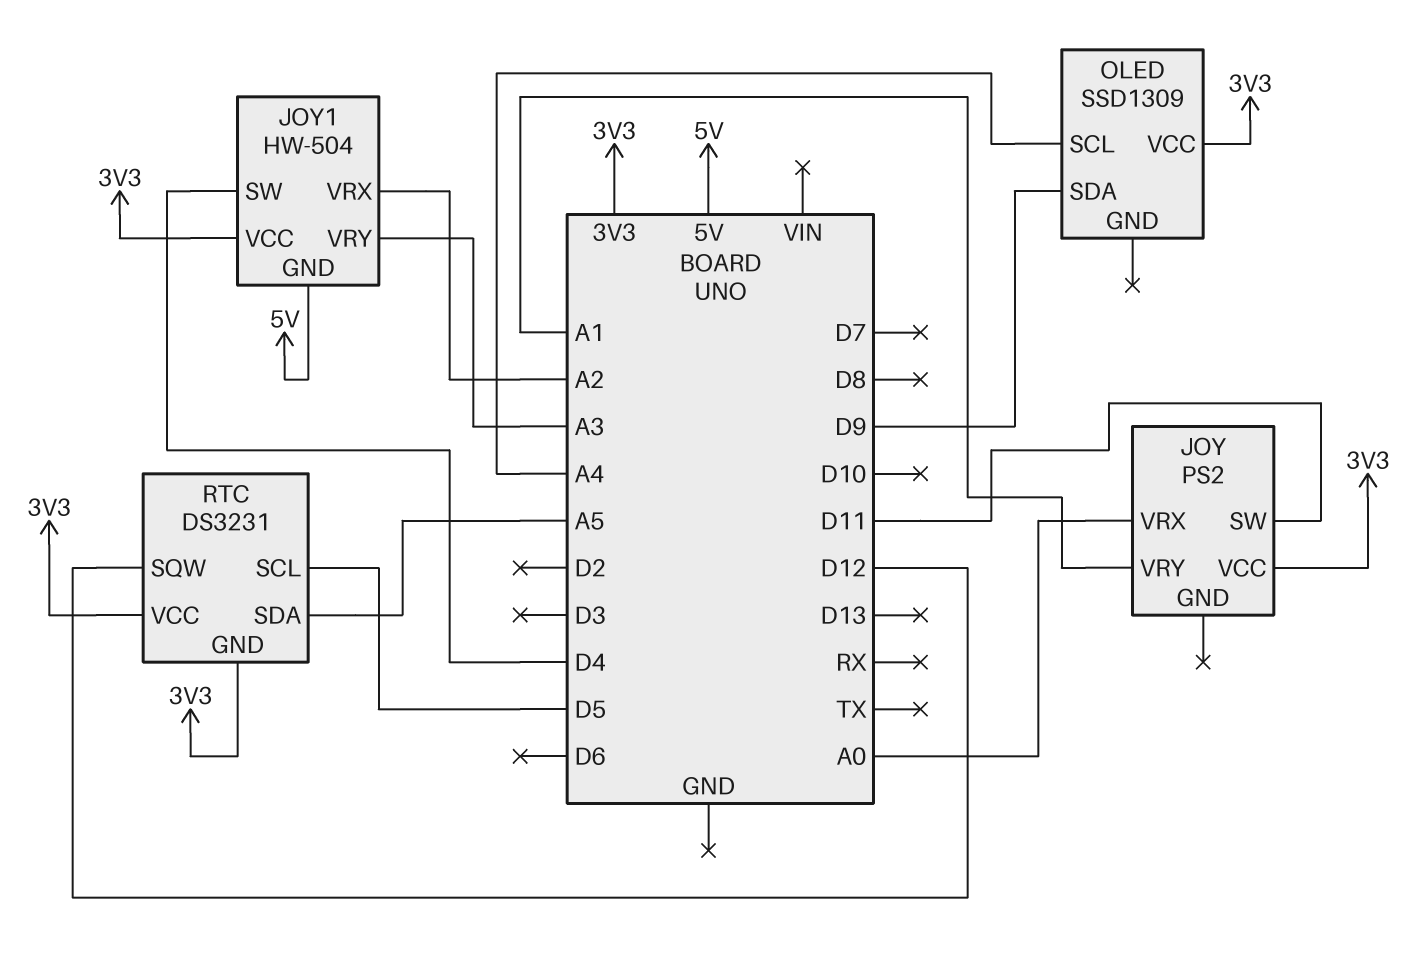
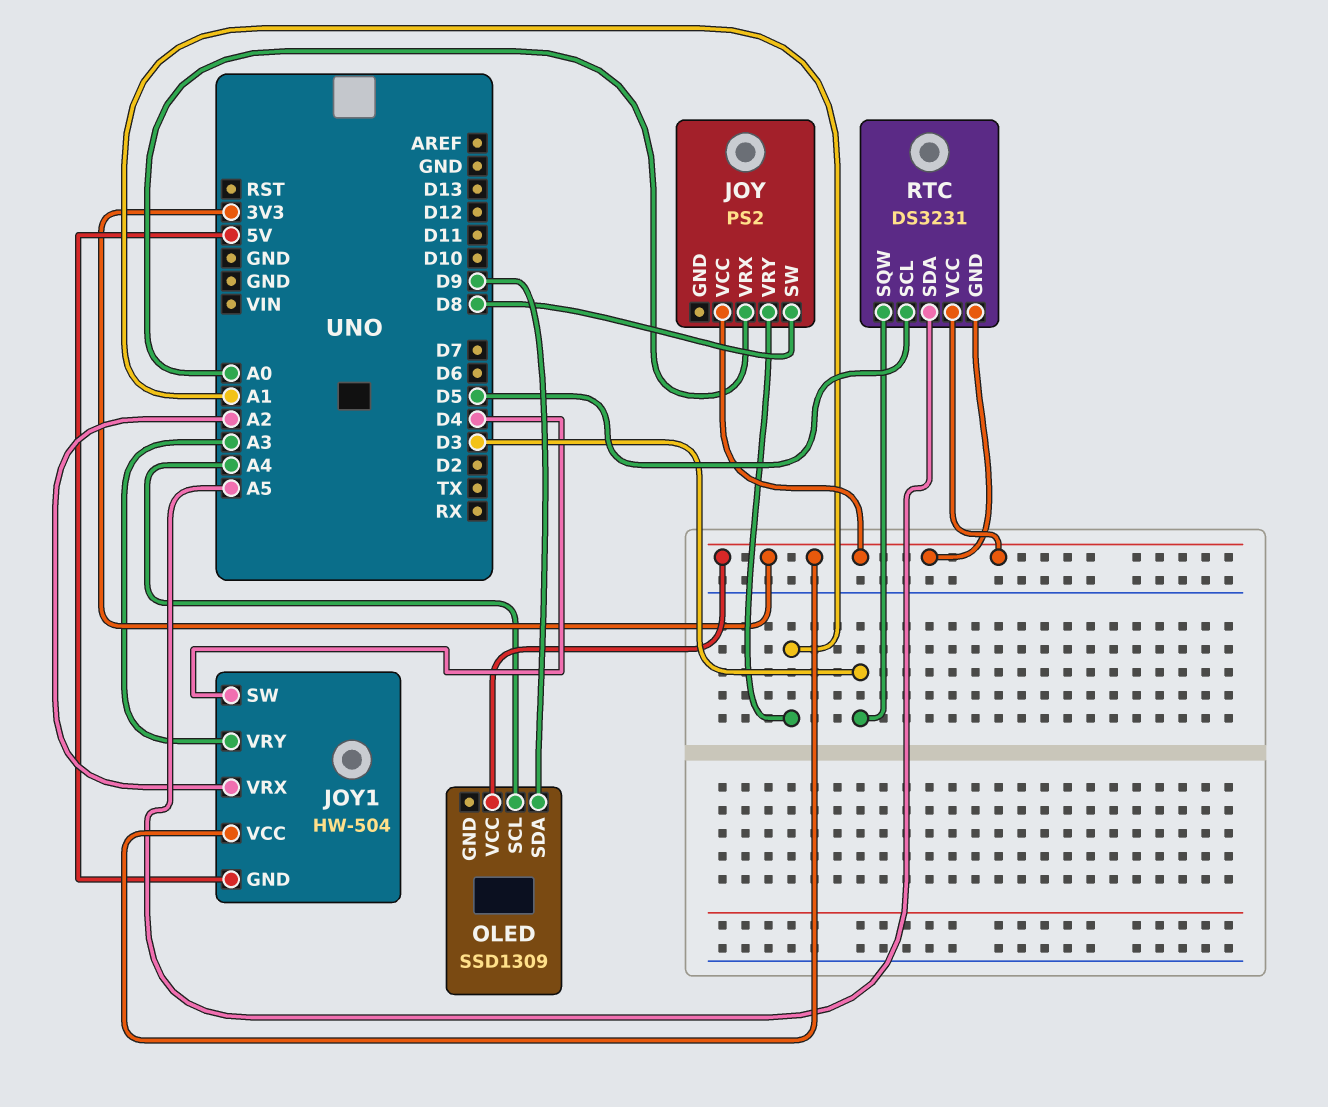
JOY pin SW: D11 -> D8
RTC pin SQW: D12 -> D3

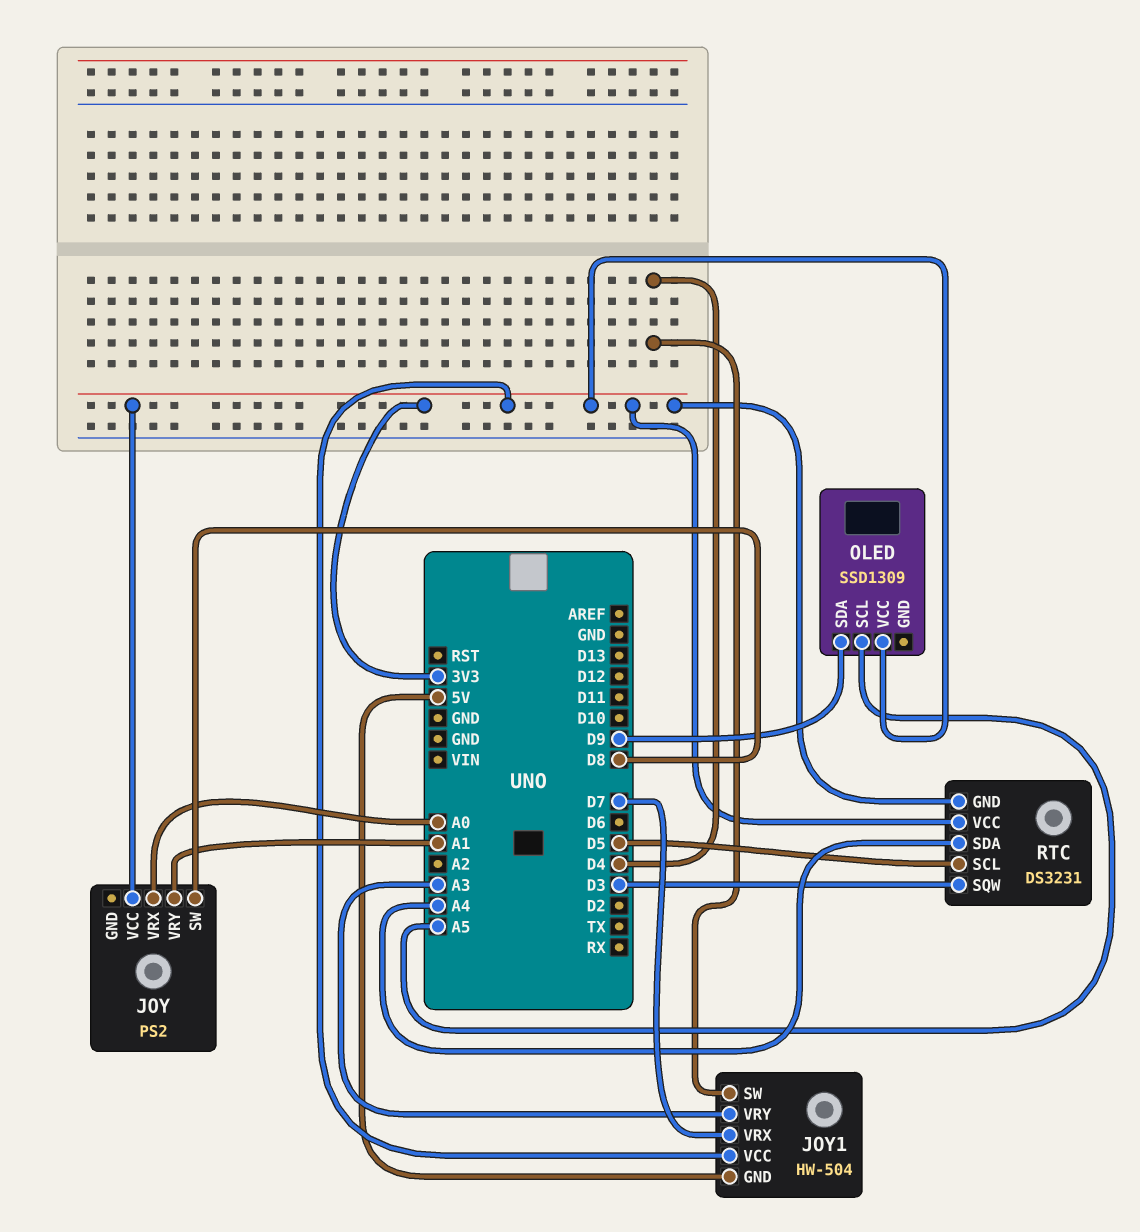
JOY1 pin VRX: A2 -> D7
OLED pin SCL: A4 -> A5
RTC pin SDA: A5 -> A4

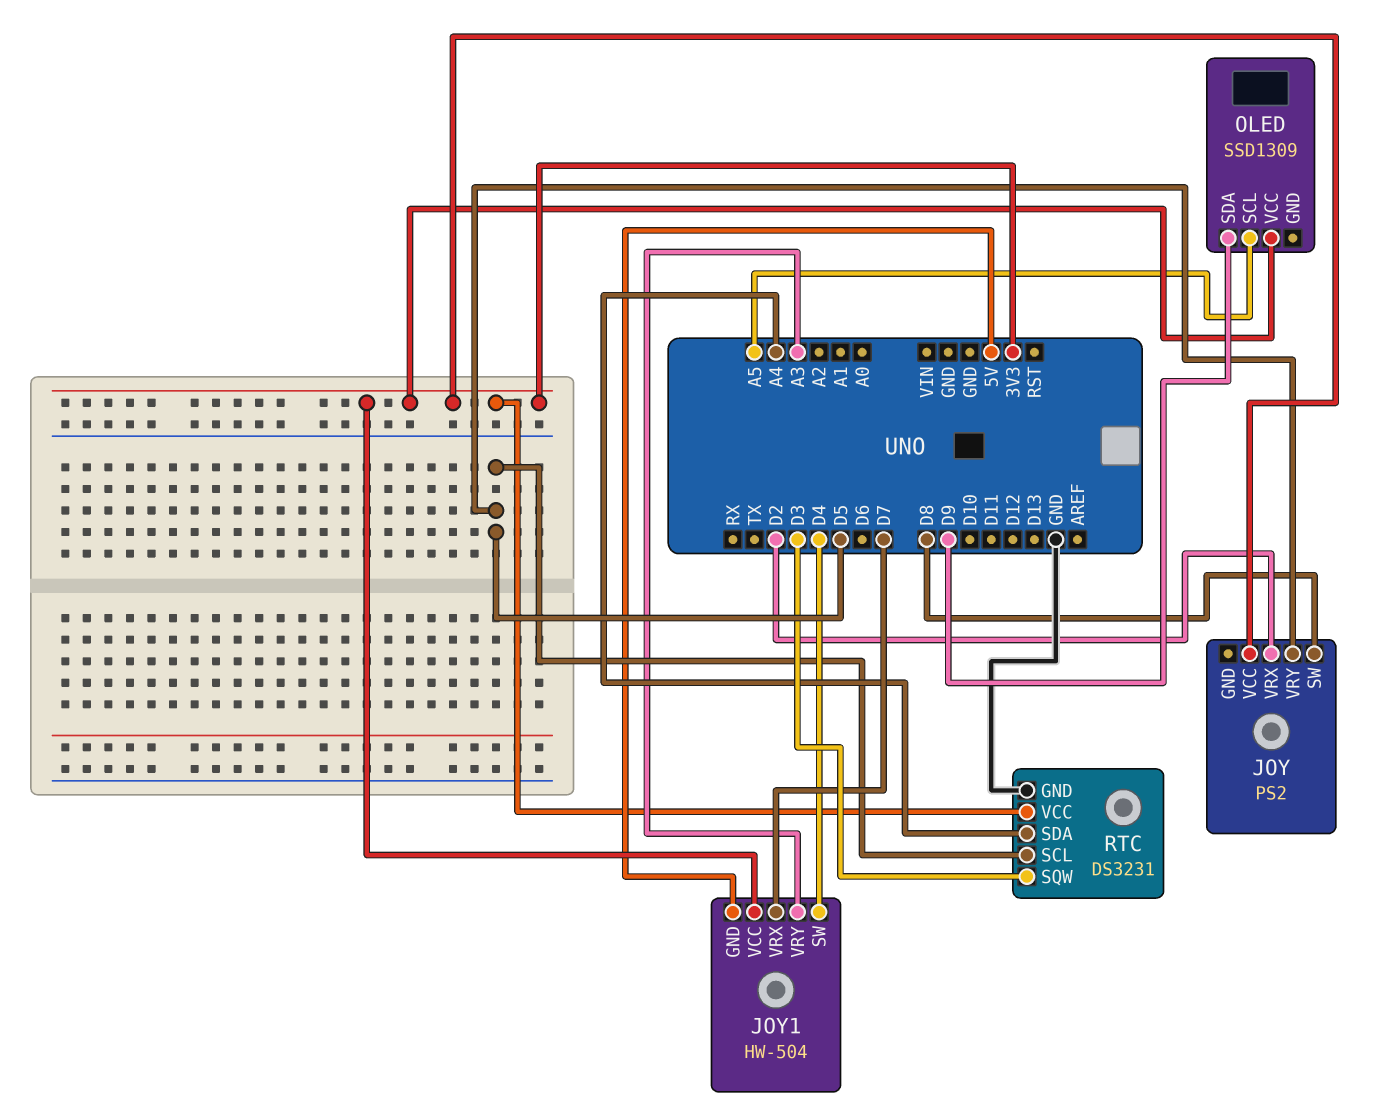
JOY pin VRX: A0 -> D2
JOY pin VRY: A1 -> D5
RTC pin GND: 3V3 -> GND

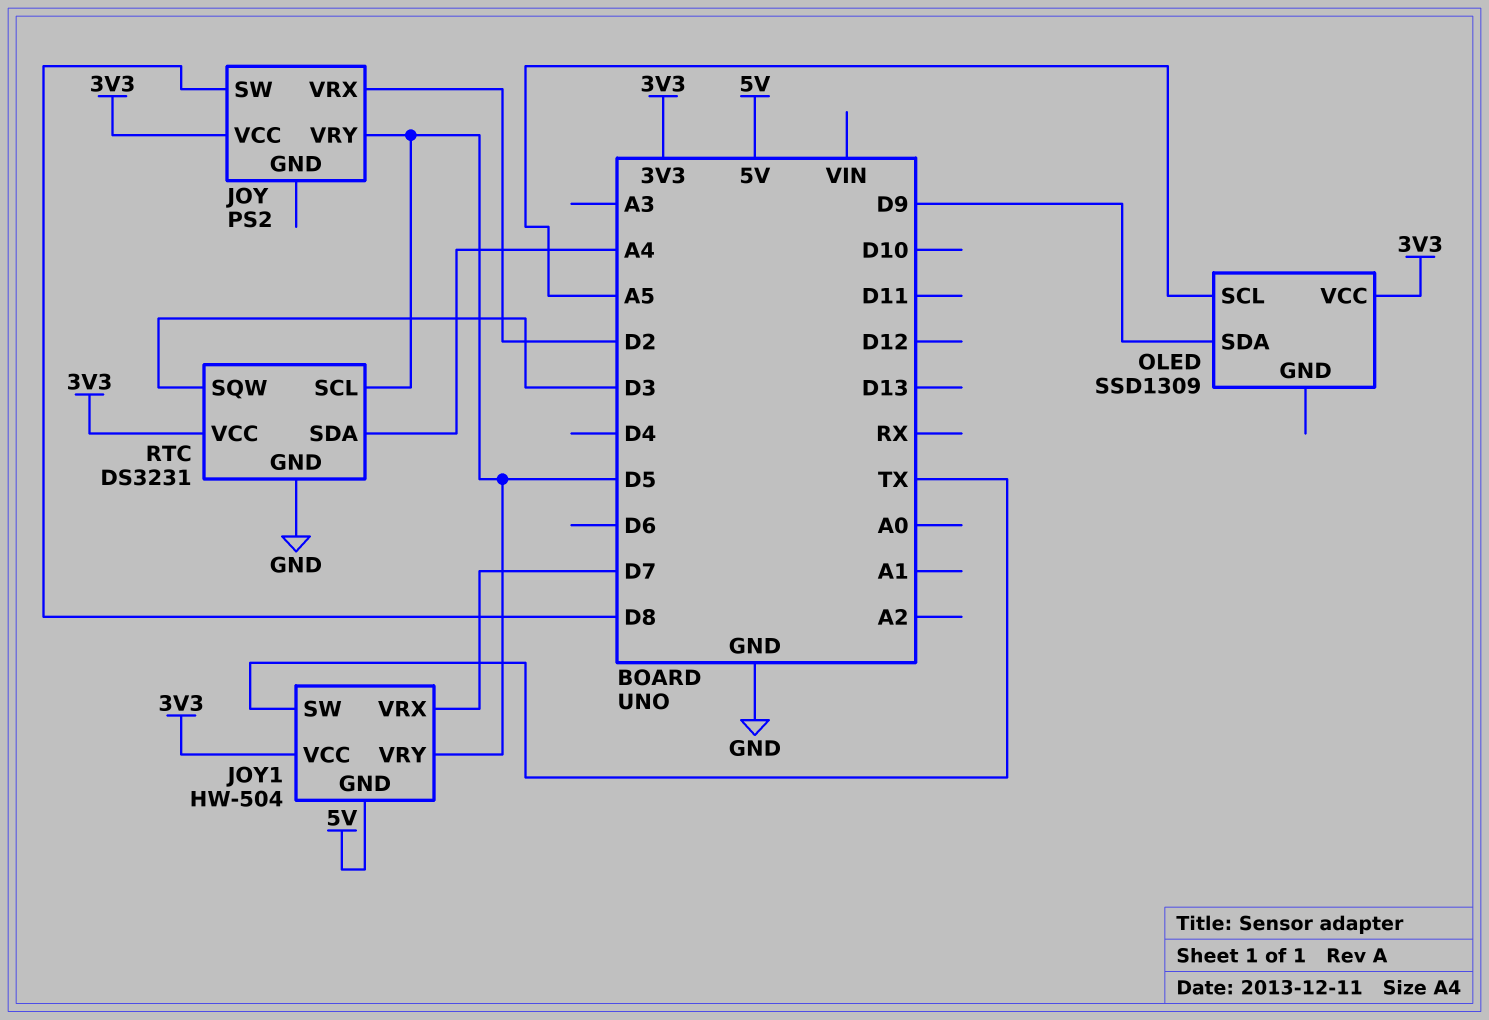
JOY1 pin SW: D4 -> TX
JOY1 pin VRY: A3 -> D5

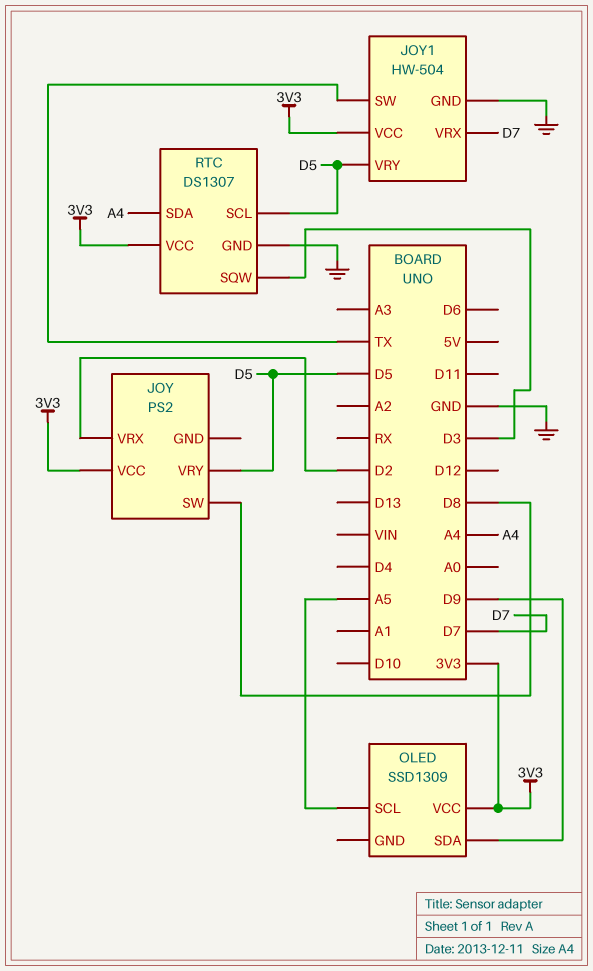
JOY1 pin GND: 5V -> GND
RTC: DS3231 -> DS1307

